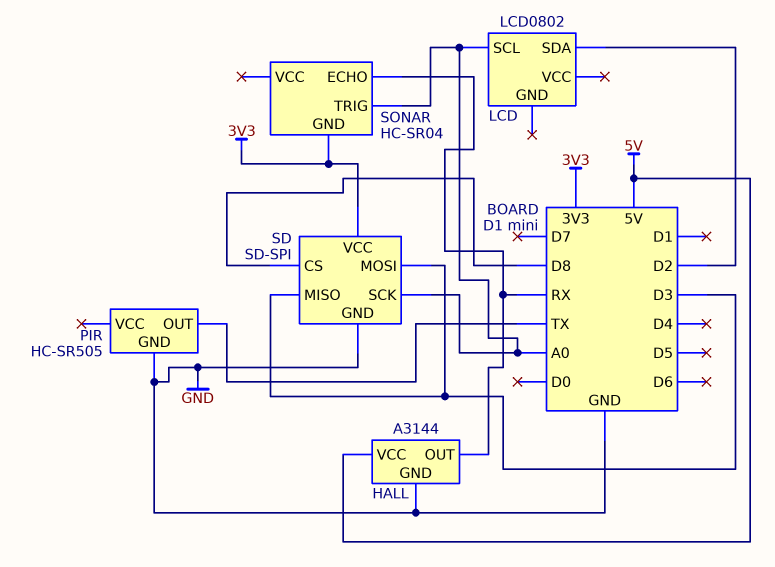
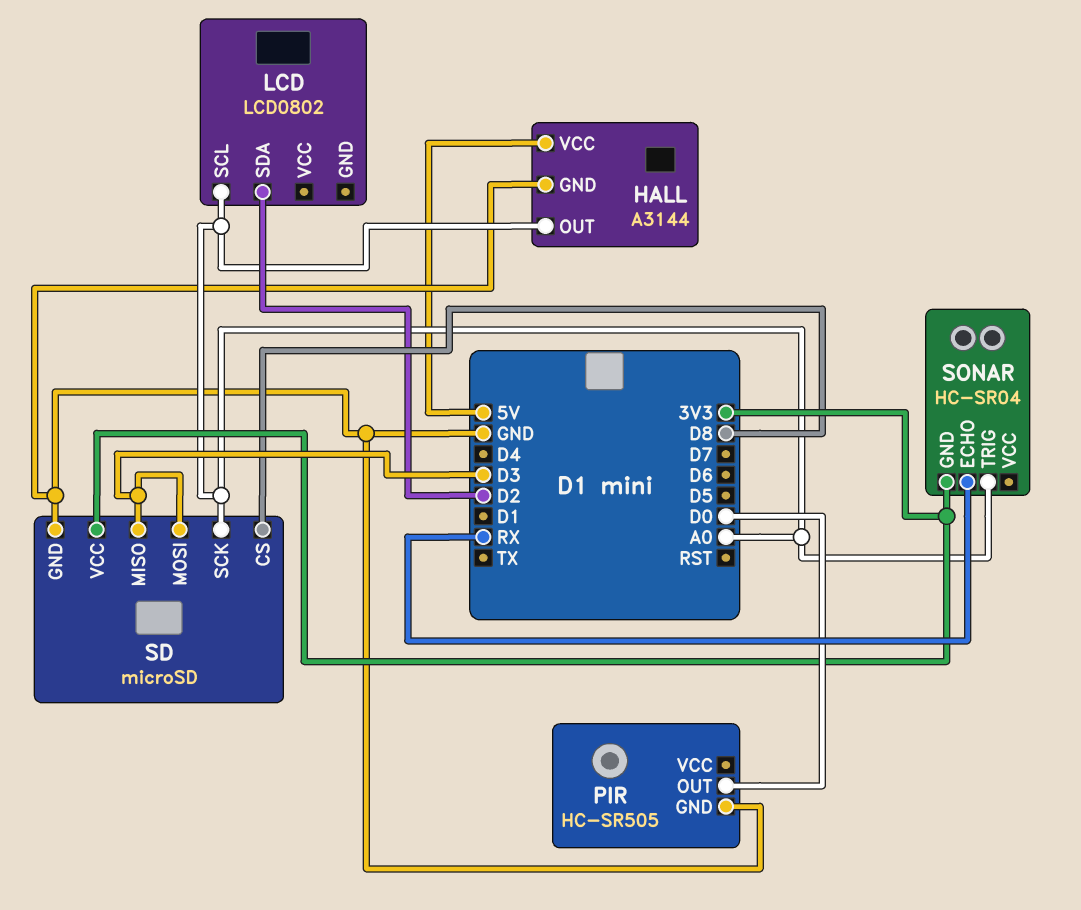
HALL pin OUT: RX -> A0
PIR pin OUT: TX -> D0
SD: SD-SPI -> microSD

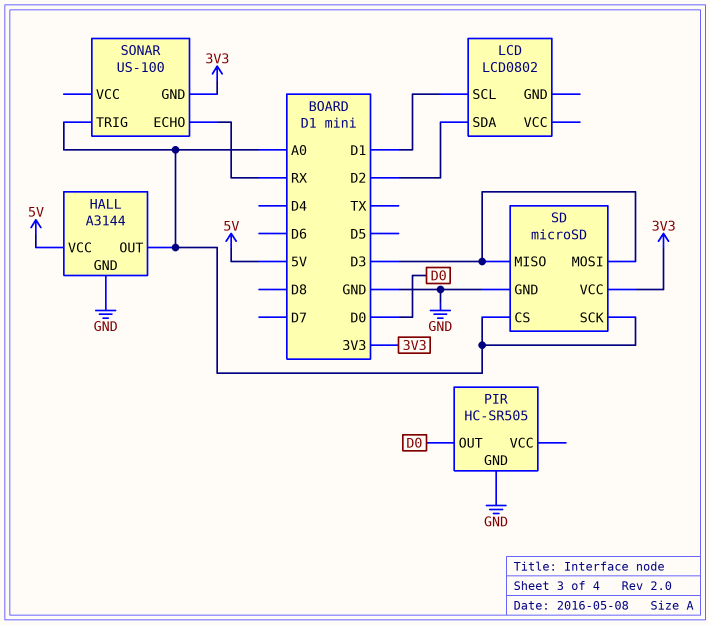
LCD pin SCL: A0 -> D1
SD pin CS: D8 -> A0
SONAR: HC-SR04 -> US-100

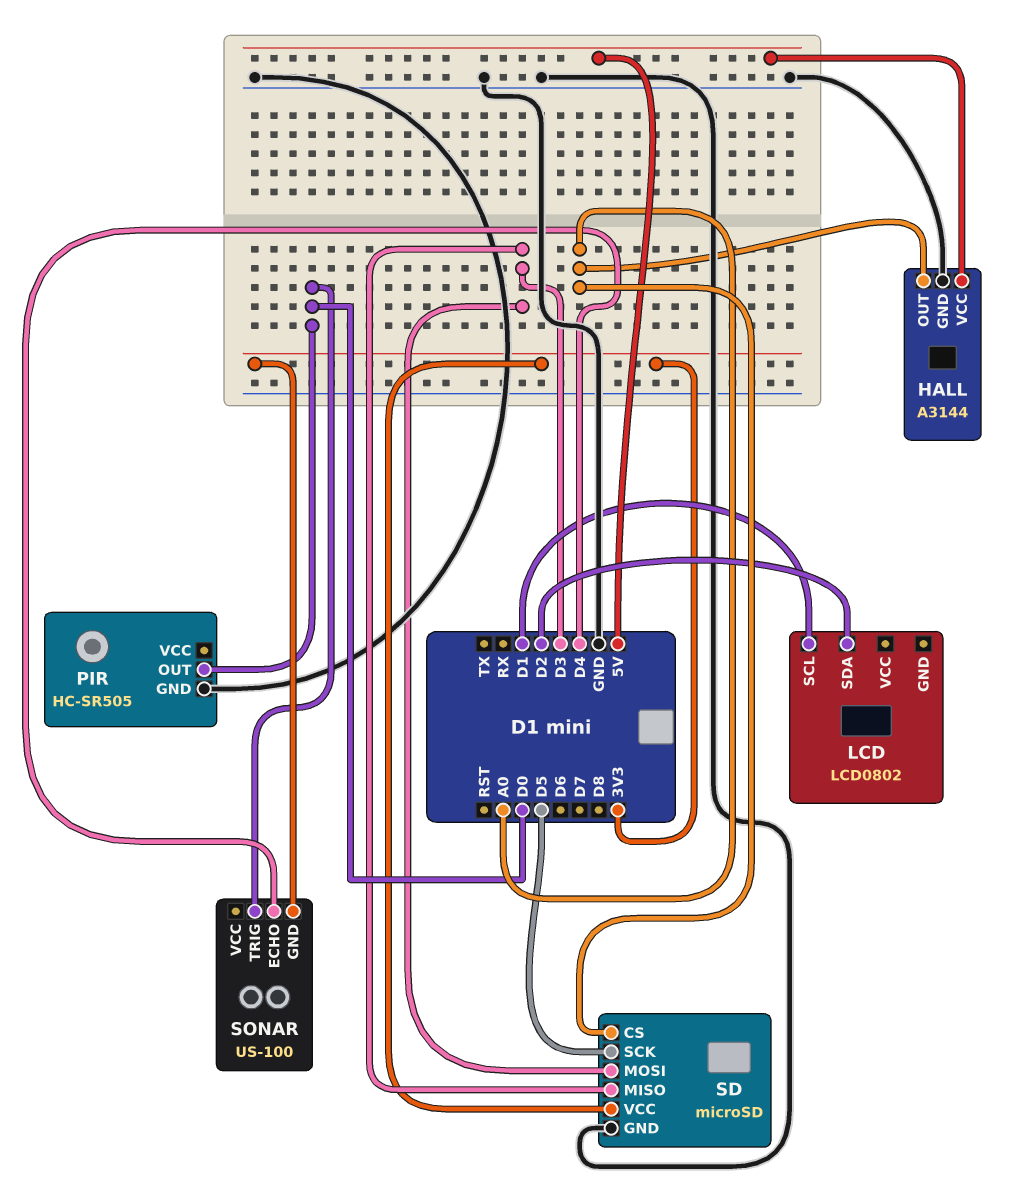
SD pin SCK: A0 -> D5
SONAR pin ECHO: RX -> D4
SONAR pin TRIG: A0 -> D0

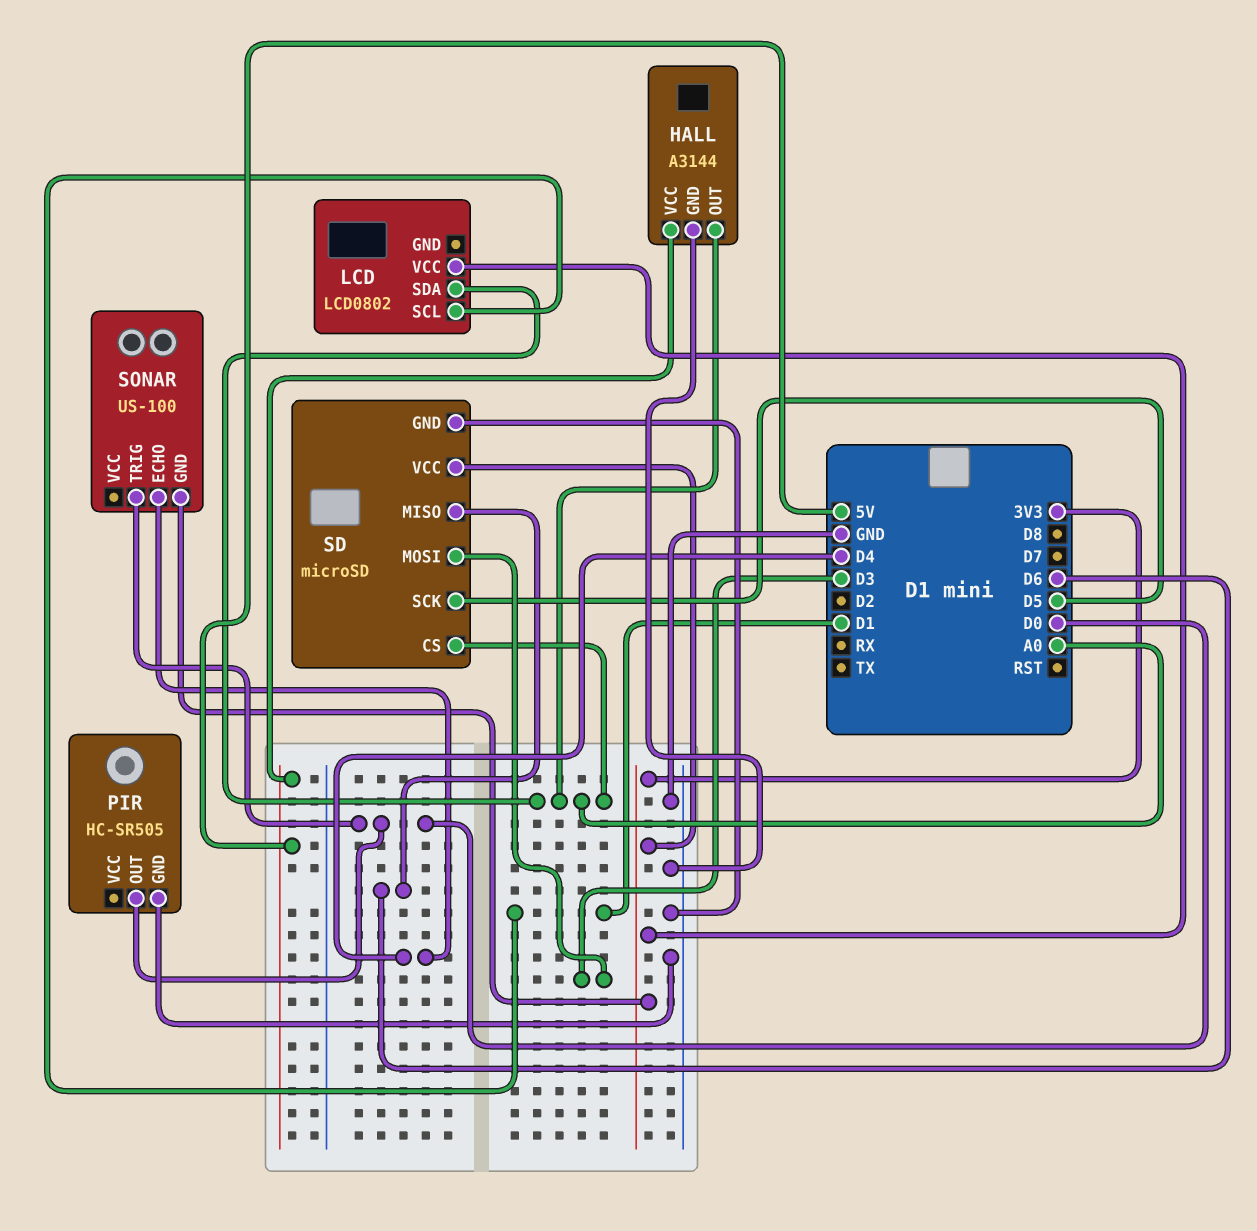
LCD pin SDA: D2 -> A0
LCD pin VCC: none -> 3V3
SD pin MISO: D3 -> D6

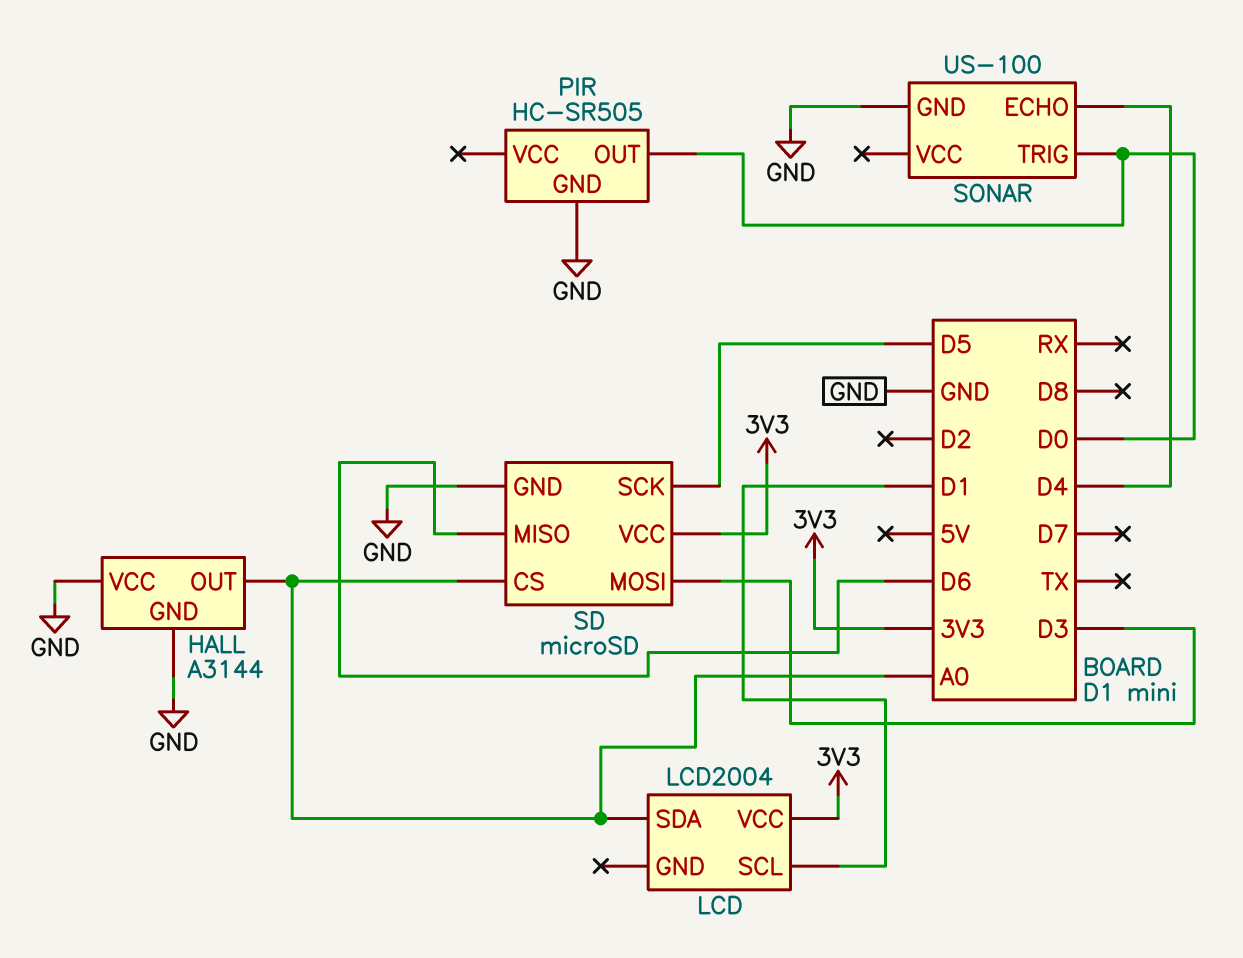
HALL pin VCC: 5V -> GND
LCD: LCD0802 -> LCD2004
SONAR pin GND: 3V3 -> GND

